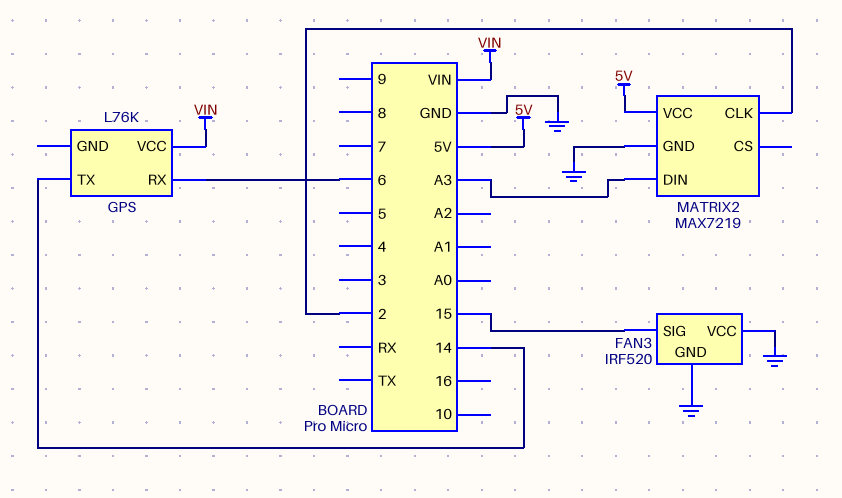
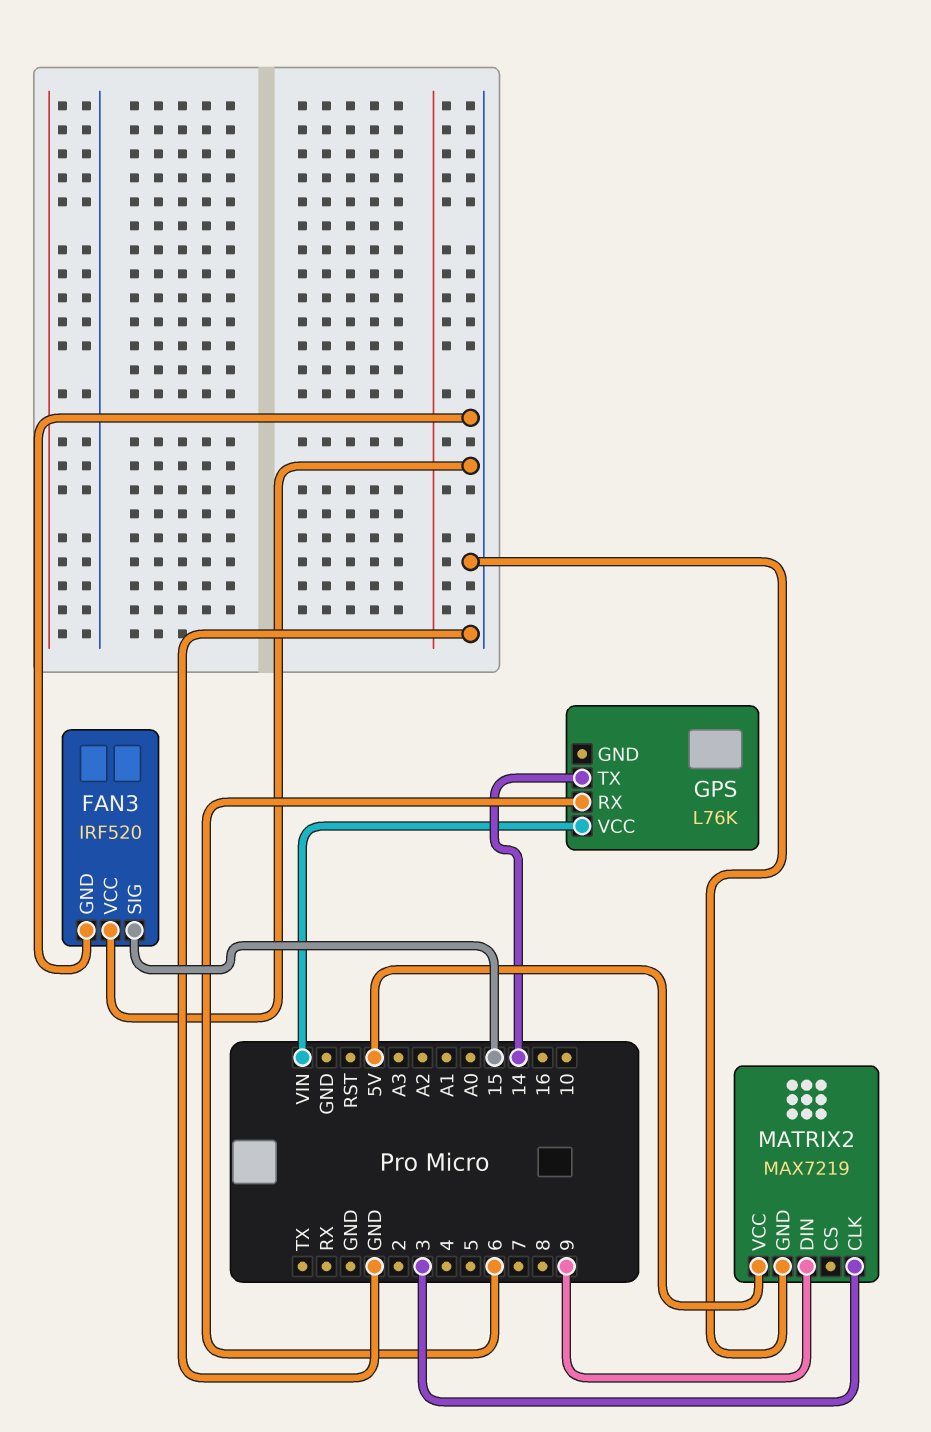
MATRIX2 pin CLK: 2 -> 3
MATRIX2 pin DIN: A3 -> 9

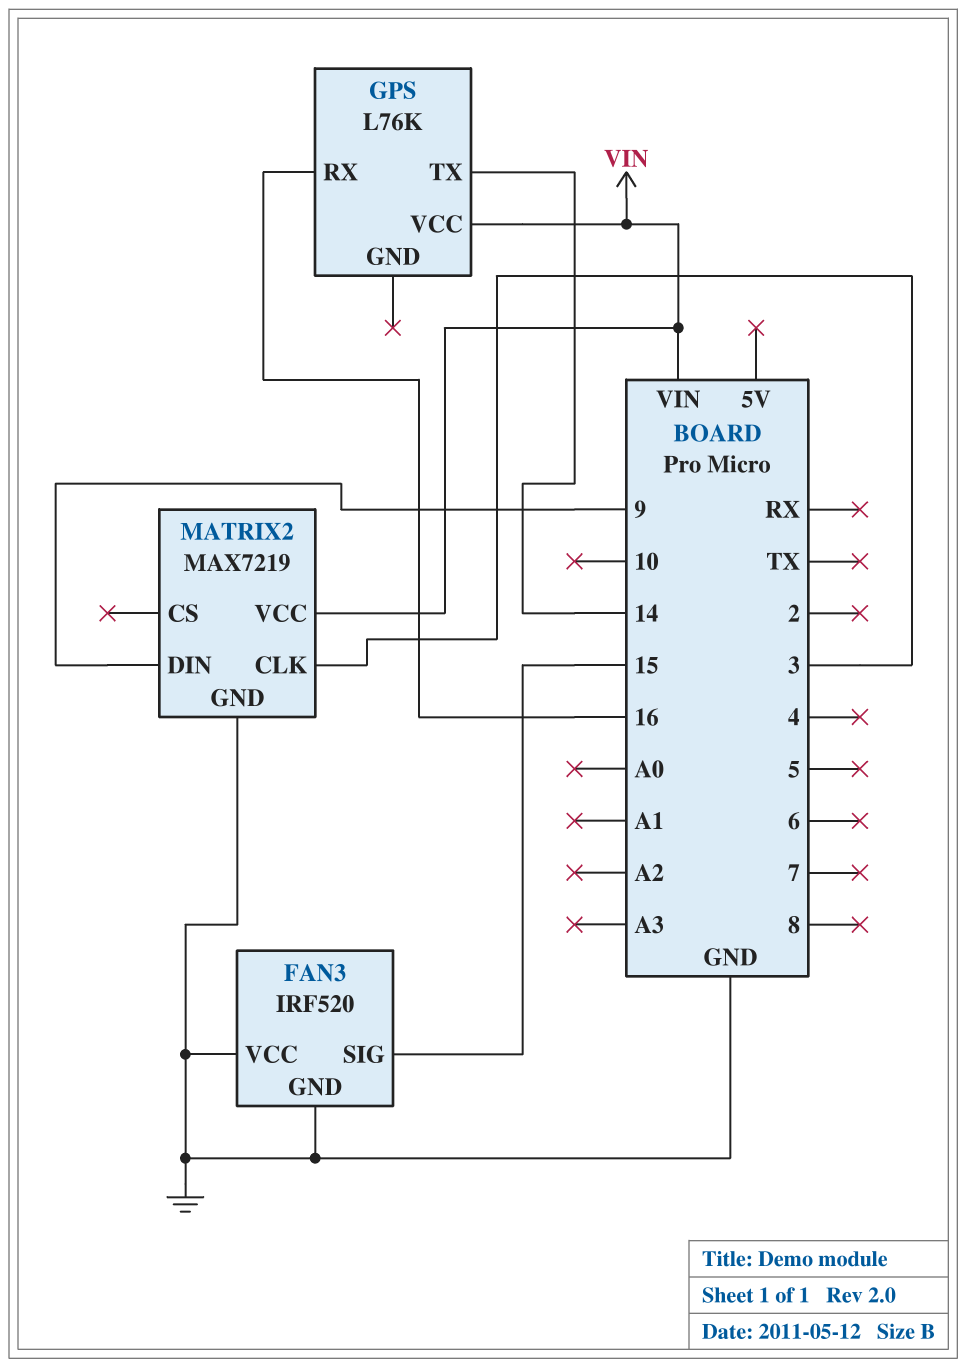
GPS pin RX: 6 -> 16
MATRIX2 pin VCC: 5V -> VIN

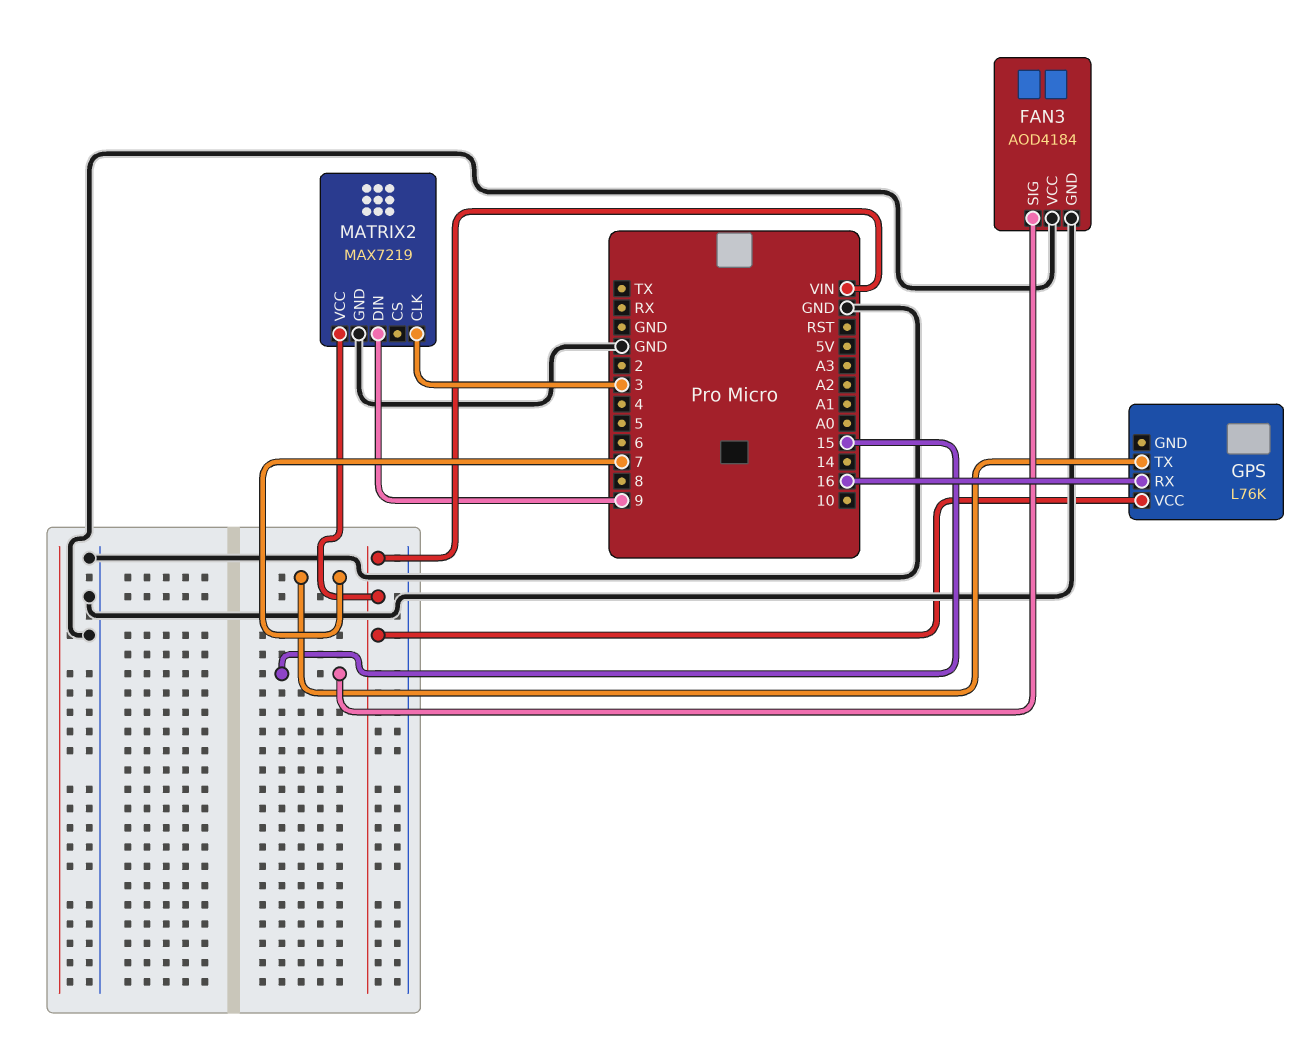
FAN3: IRF520 -> AOD4184
GPS pin TX: 14 -> 7

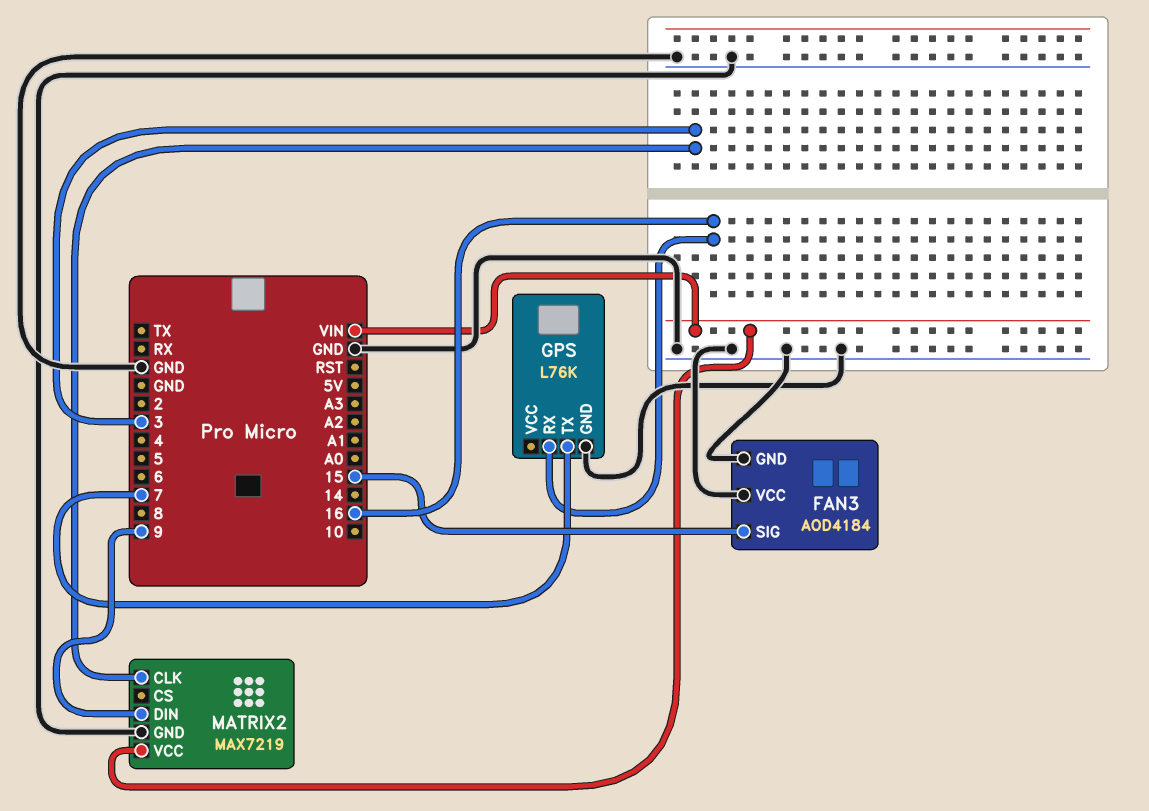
GPS pin GND: none -> GND
GPS pin VCC: VIN -> none

